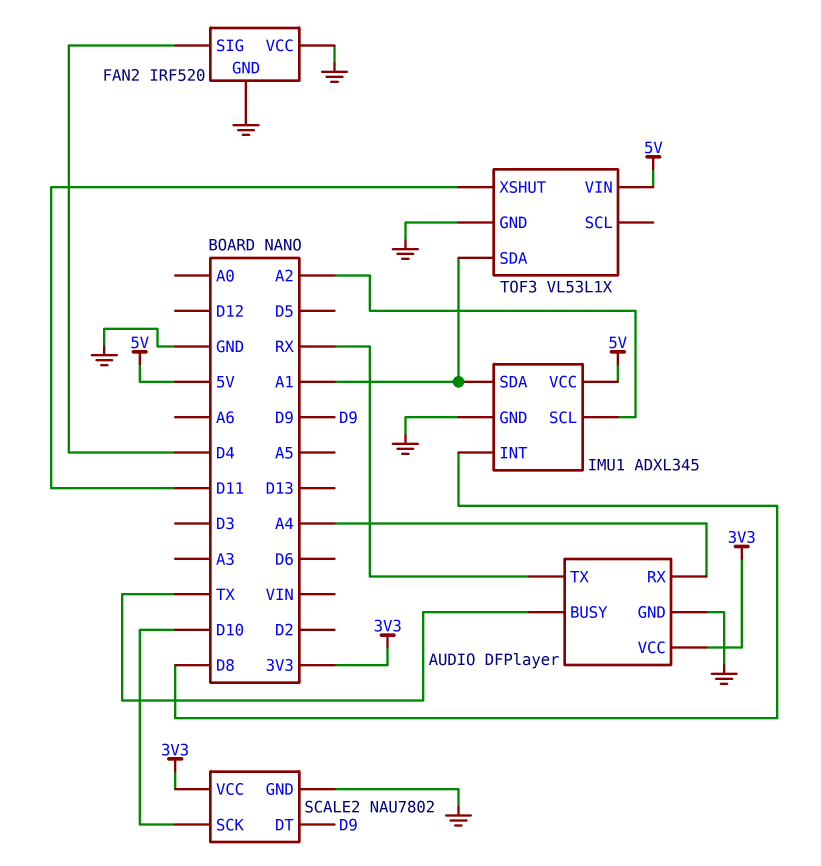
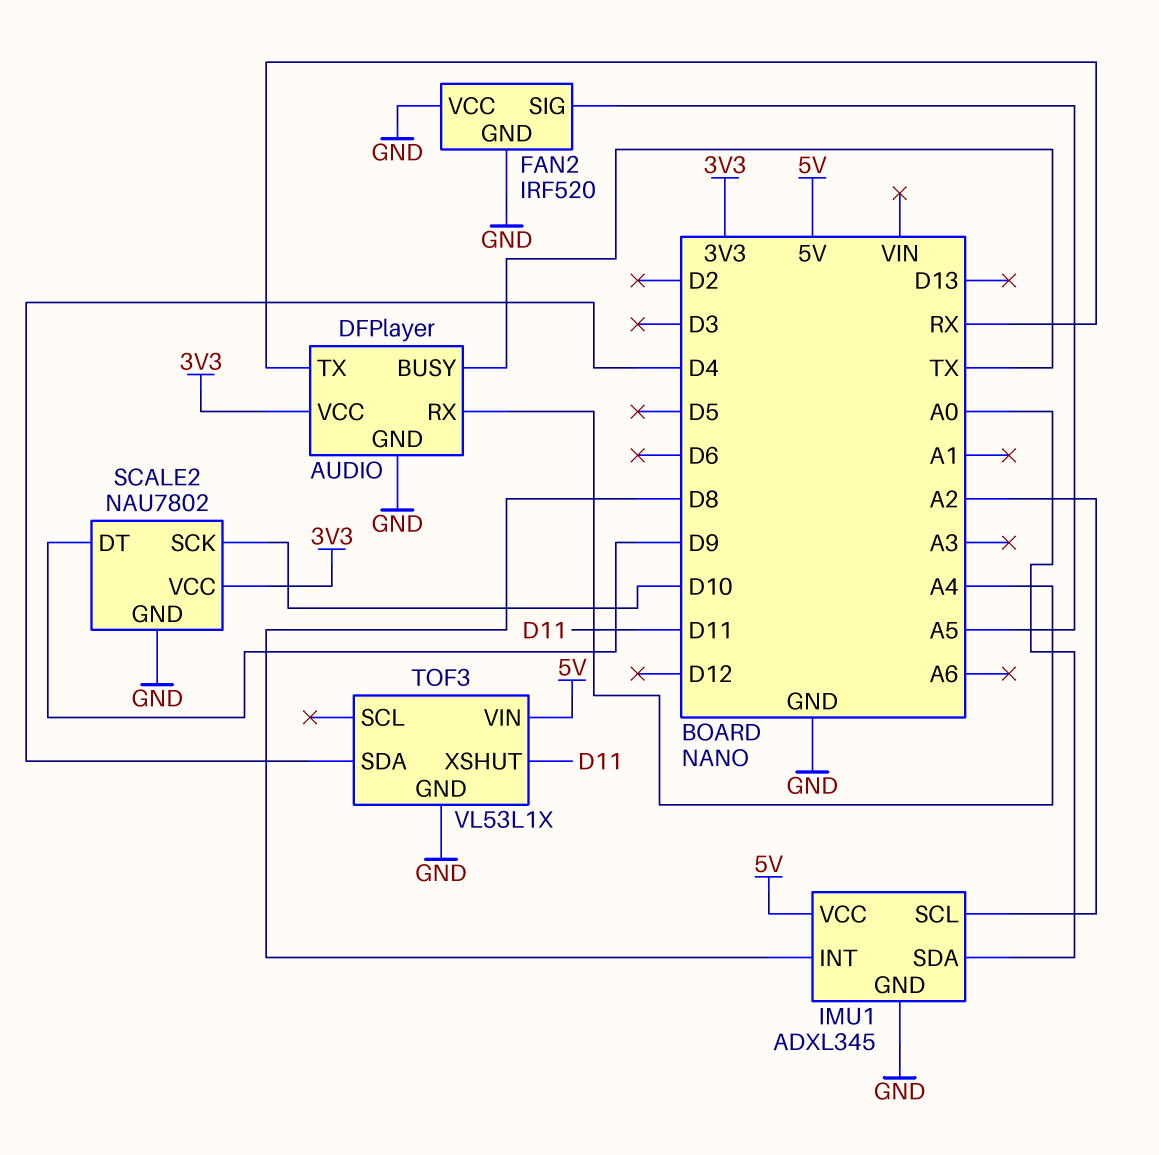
FAN2 pin SIG: D4 -> A5
IMU1 pin SDA: A1 -> A0
TOF3 pin SDA: A1 -> D4

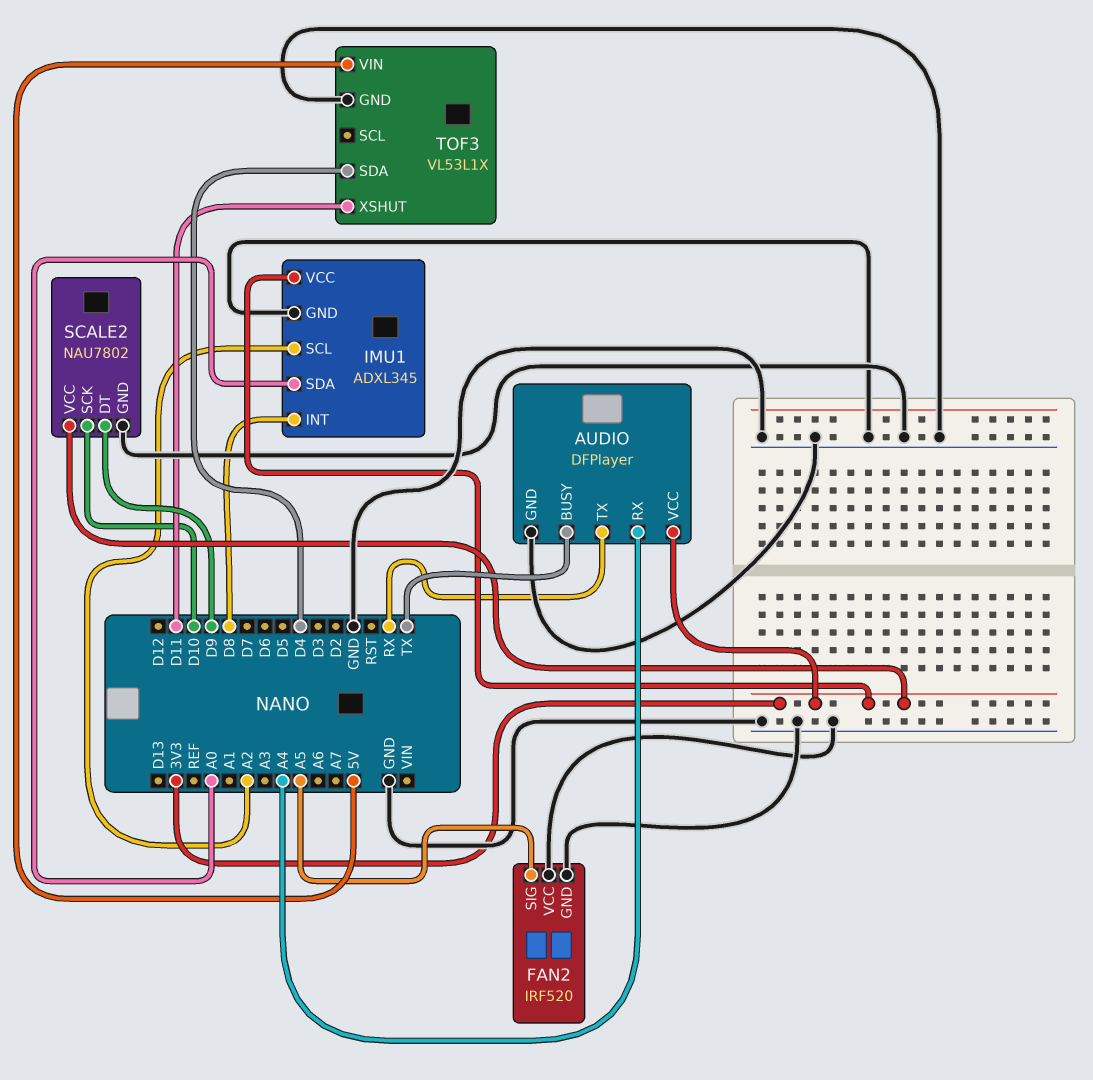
IMU1 pin VCC: 5V -> 3V3

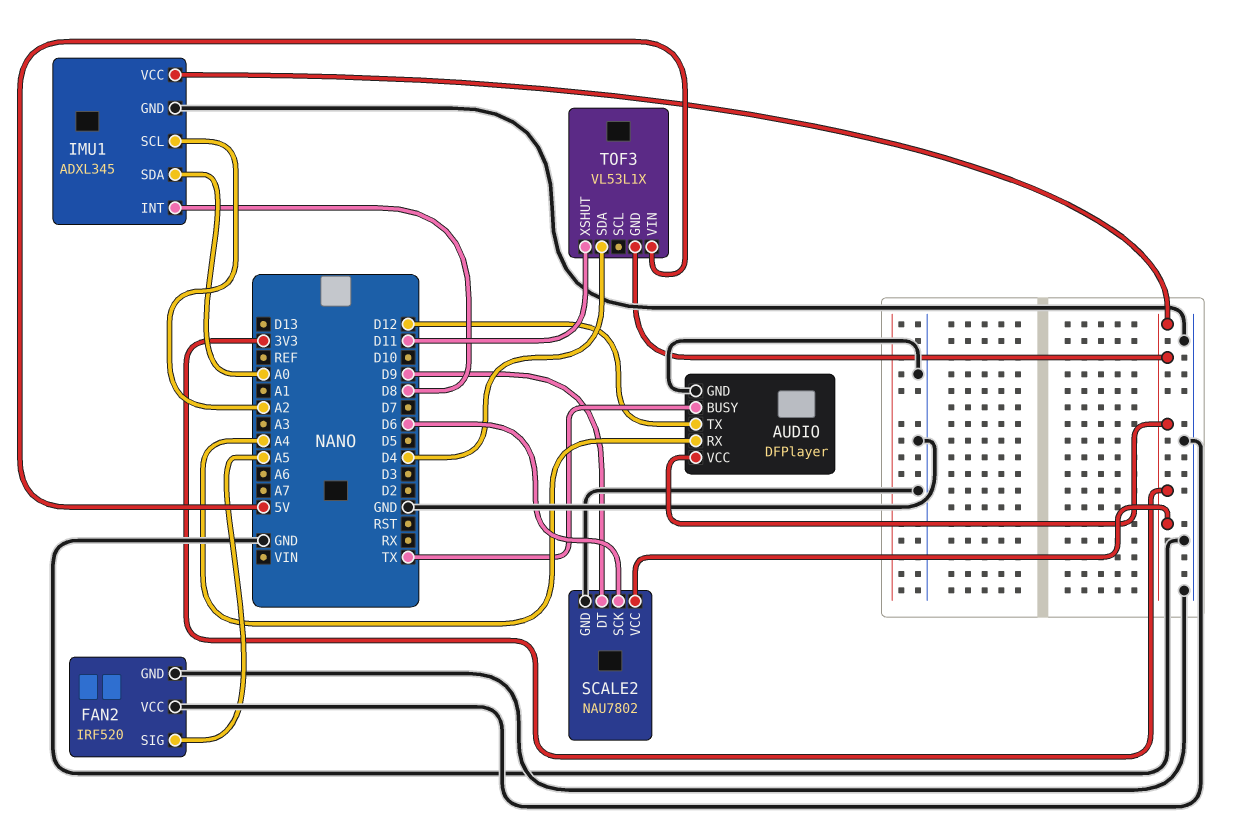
AUDIO pin TX: RX -> D12
SCALE2 pin SCK: D10 -> D6
TOF3 pin GND: GND -> 3V3

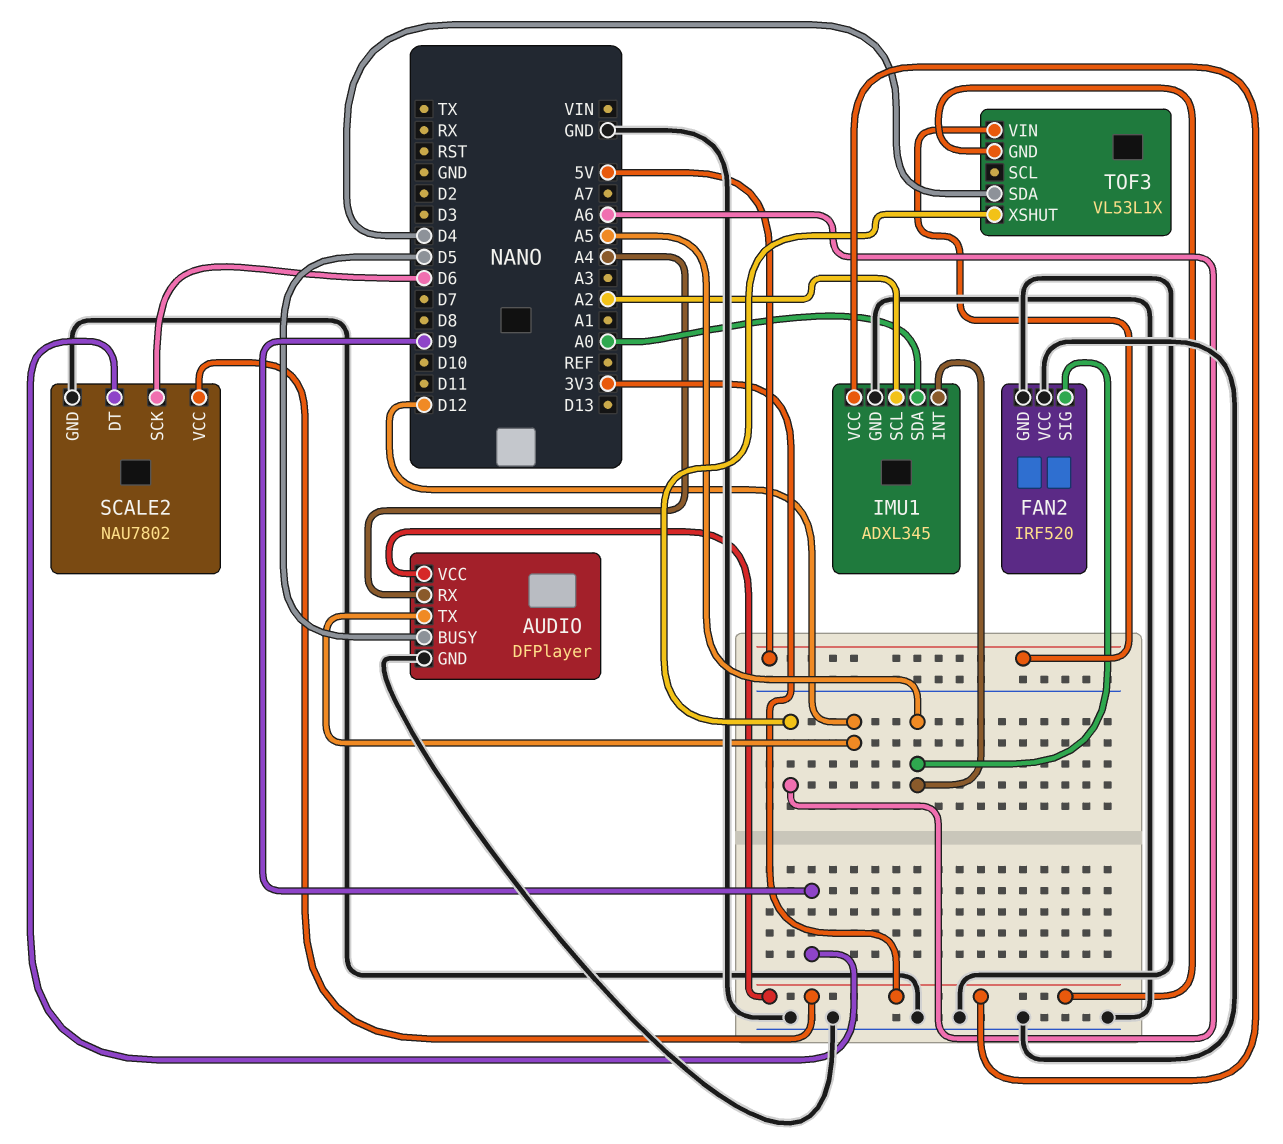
AUDIO pin BUSY: TX -> D5
IMU1 pin INT: D8 -> A5
TOF3 pin XSHUT: D11 -> A6

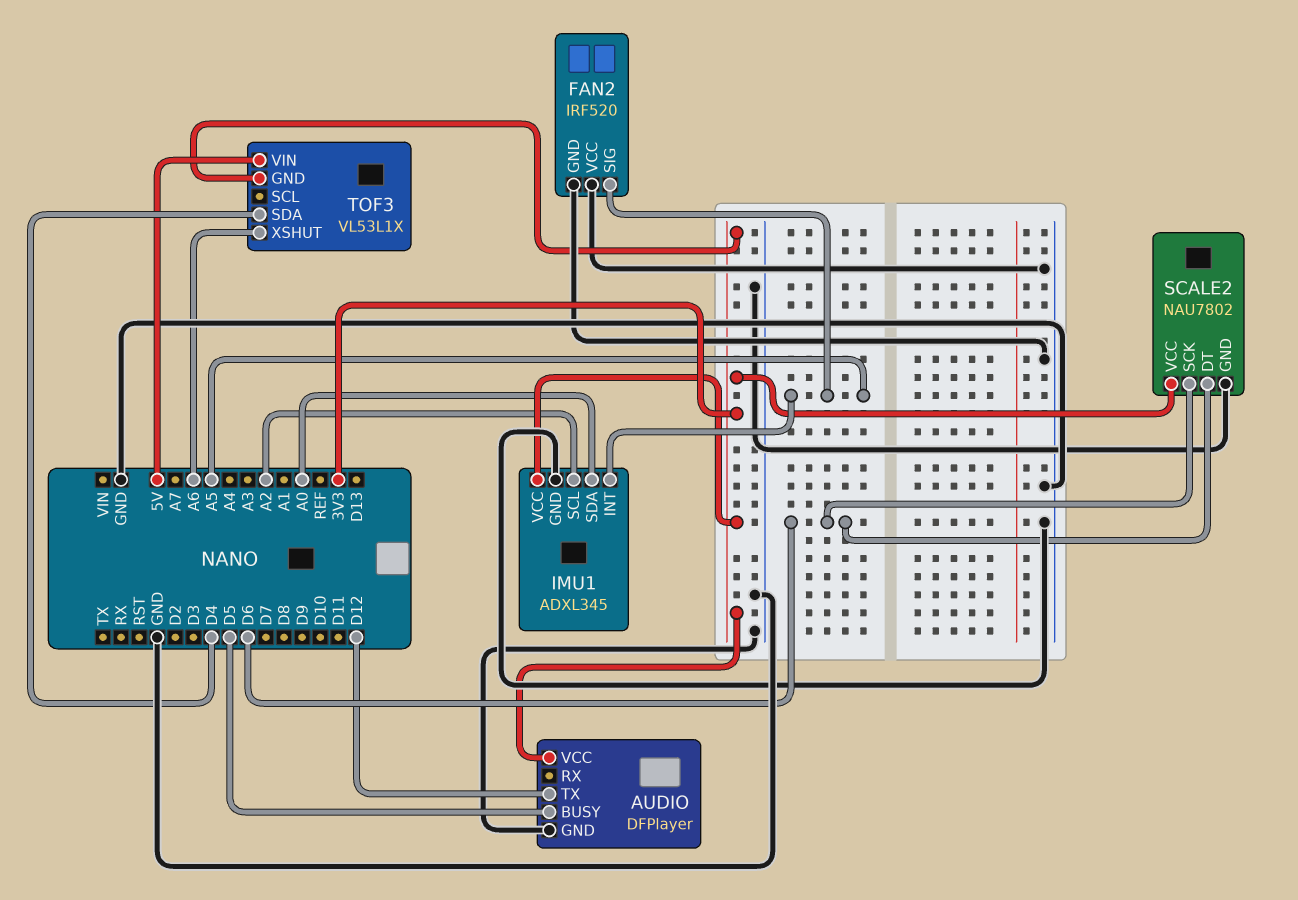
AUDIO pin RX: A4 -> none
SCALE2 pin DT: D9 -> D6

